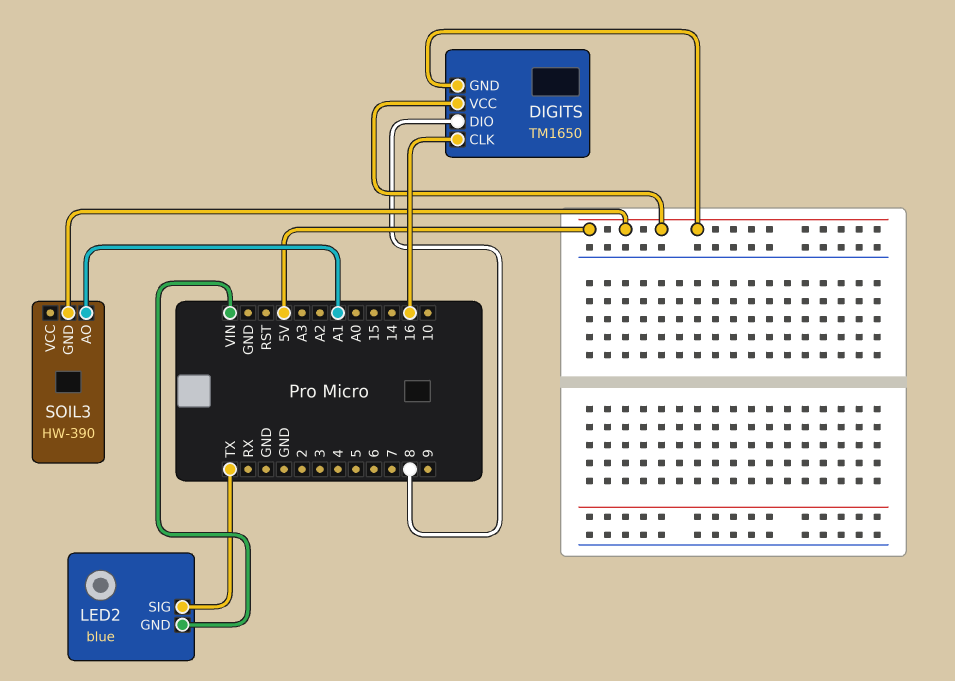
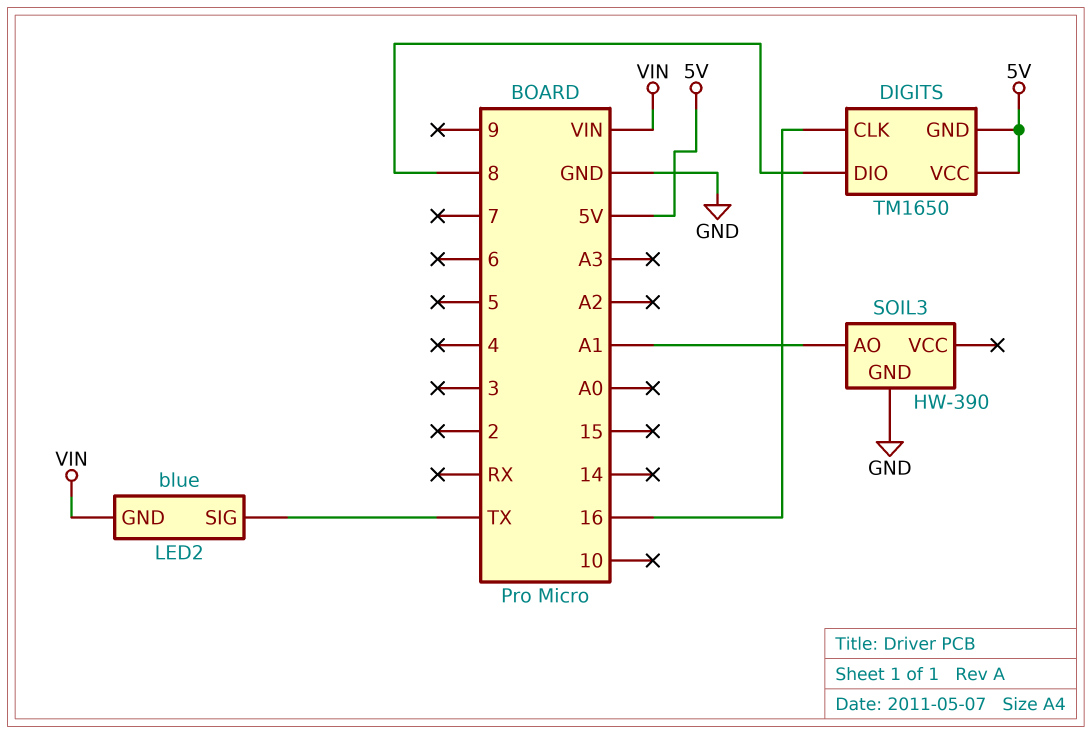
SOIL3 pin GND: 5V -> GND

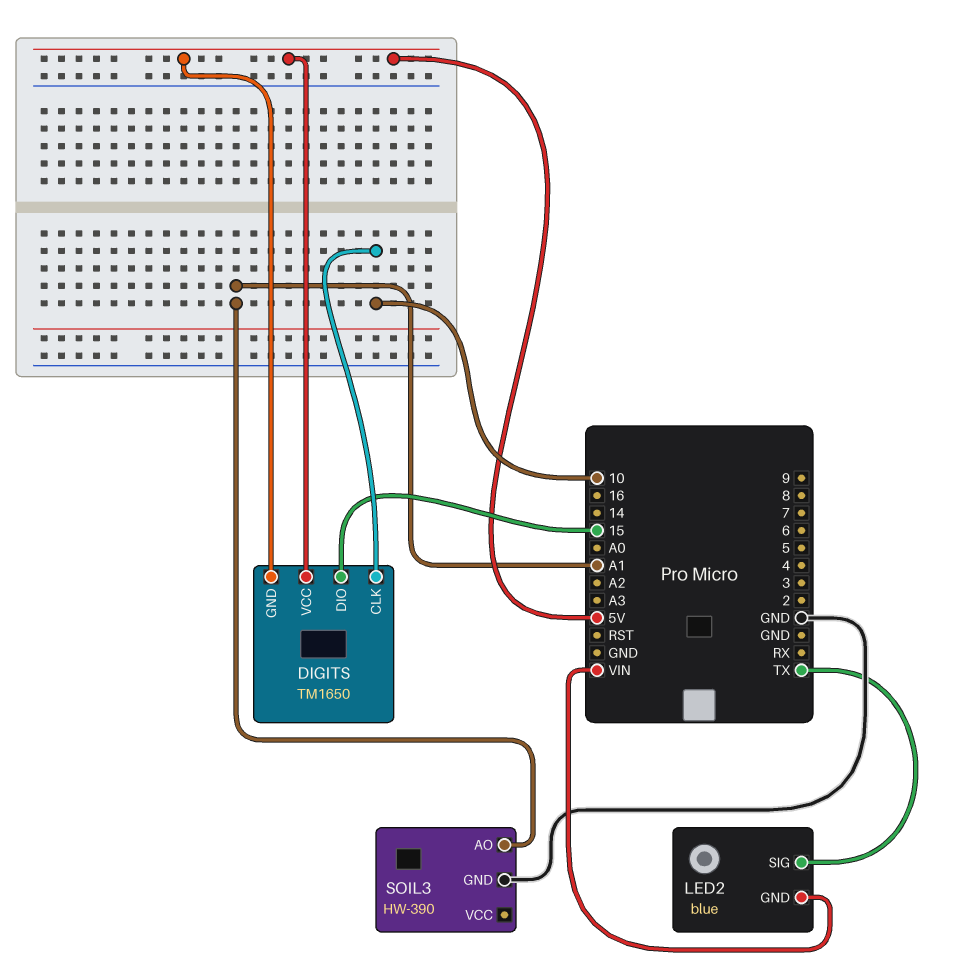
DIGITS pin CLK: 16 -> 10
DIGITS pin DIO: 8 -> 15

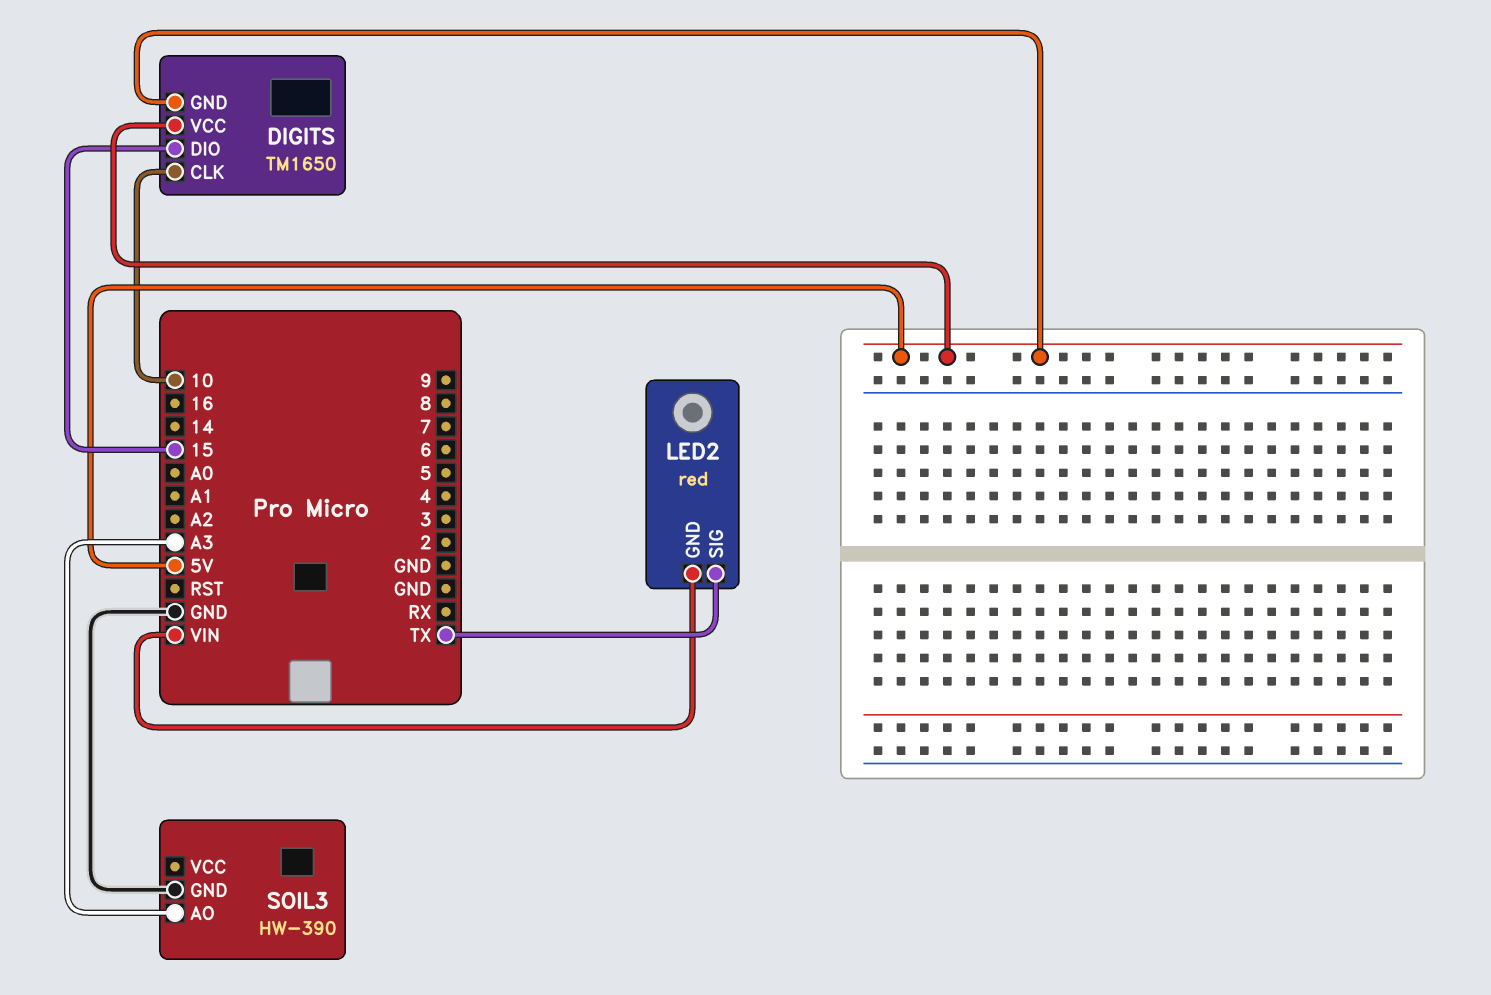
LED2: blue -> red
SOIL3 pin AO: A1 -> A3

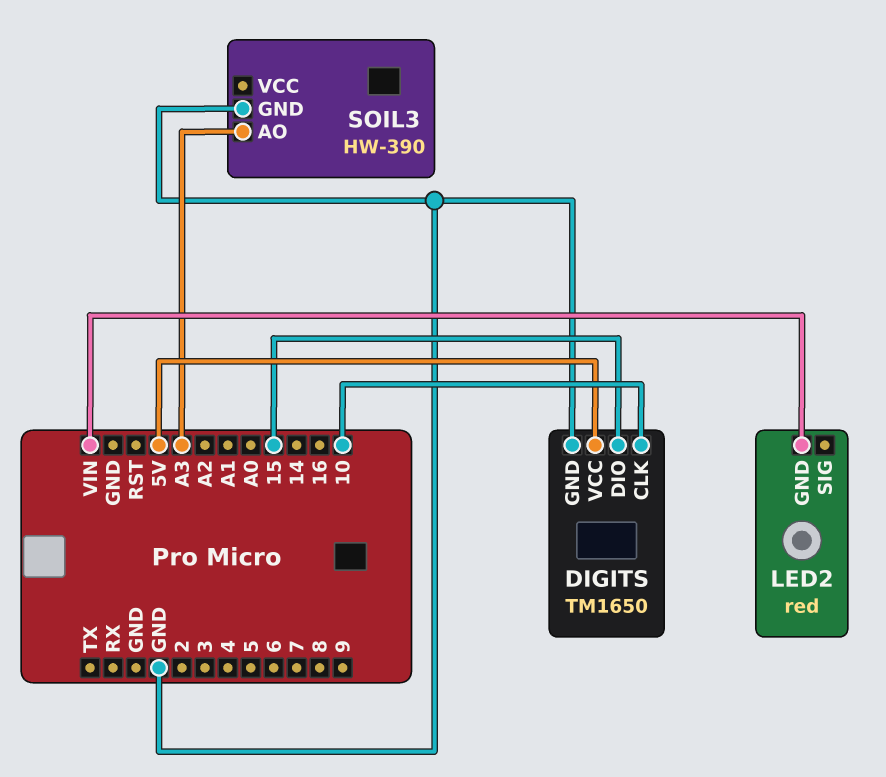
DIGITS pin GND: 5V -> GND
LED2 pin SIG: TX -> none

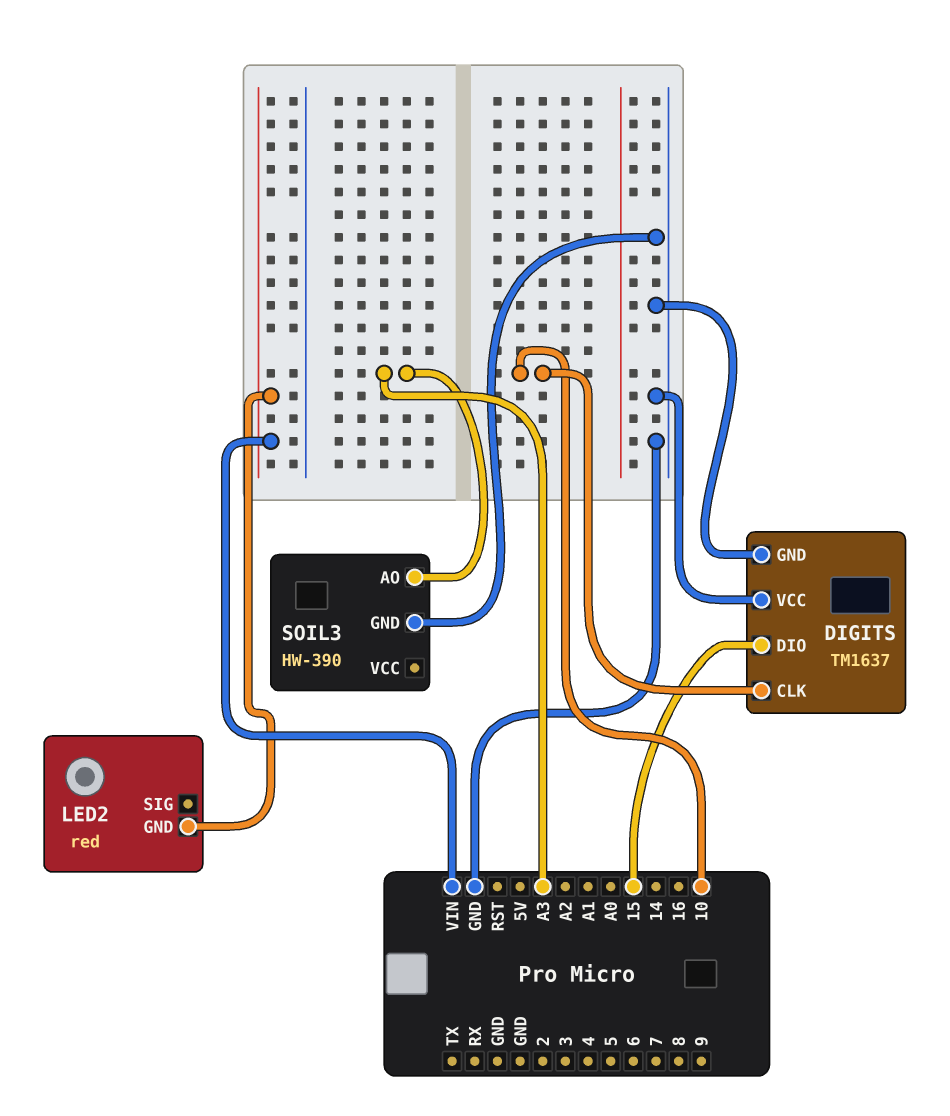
DIGITS: TM1650 -> TM1637
DIGITS pin VCC: 5V -> GND

